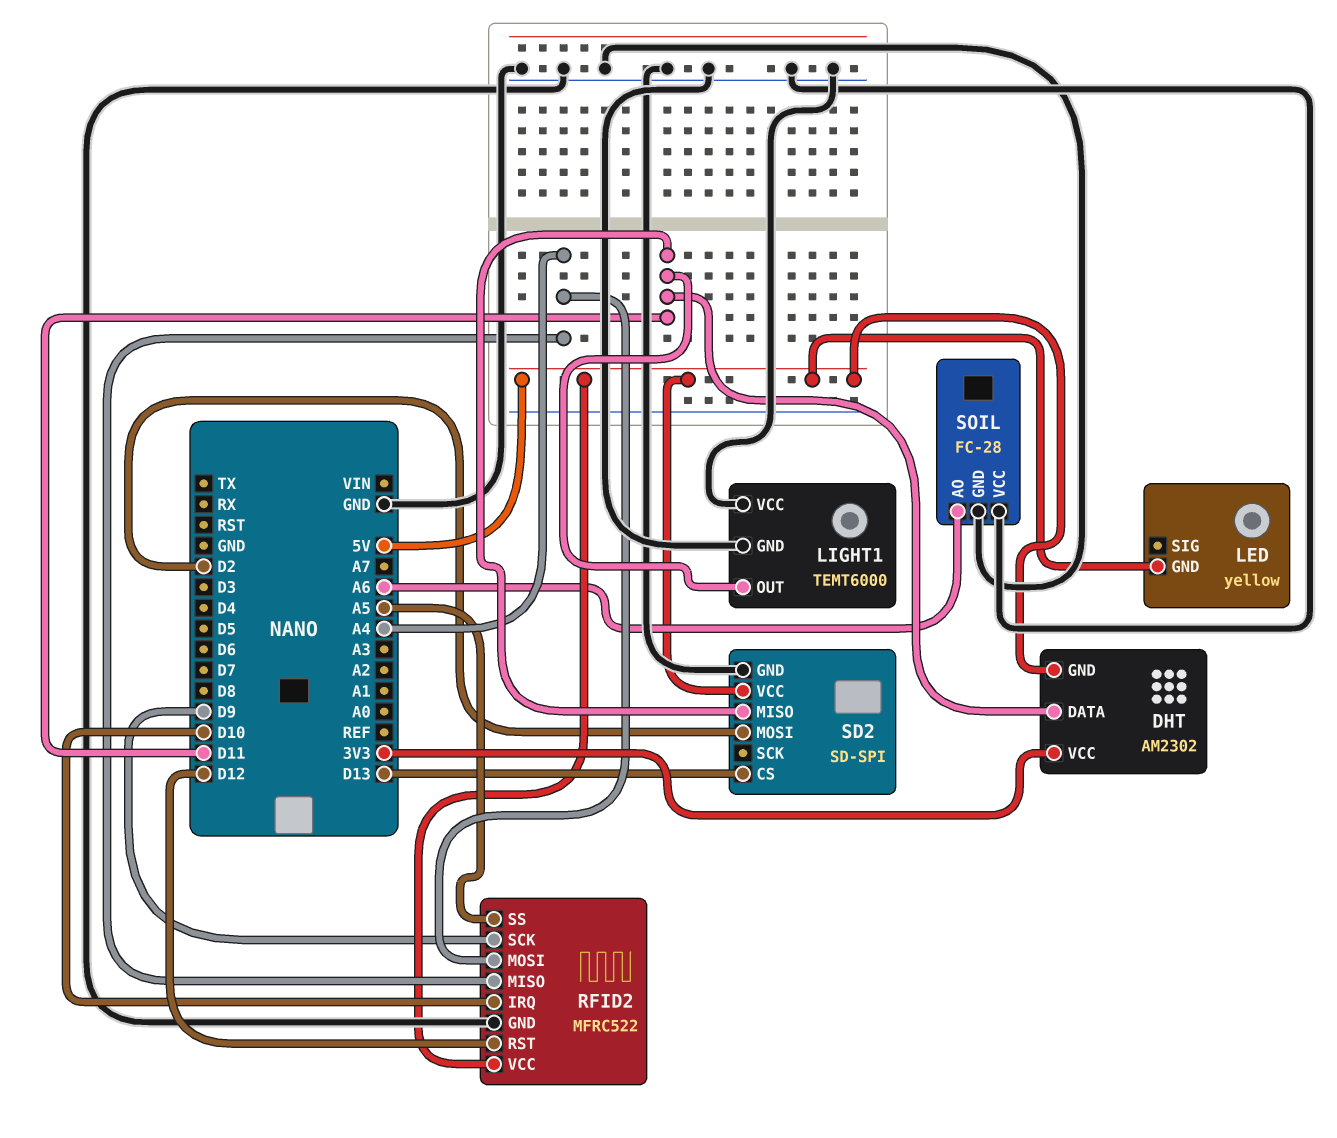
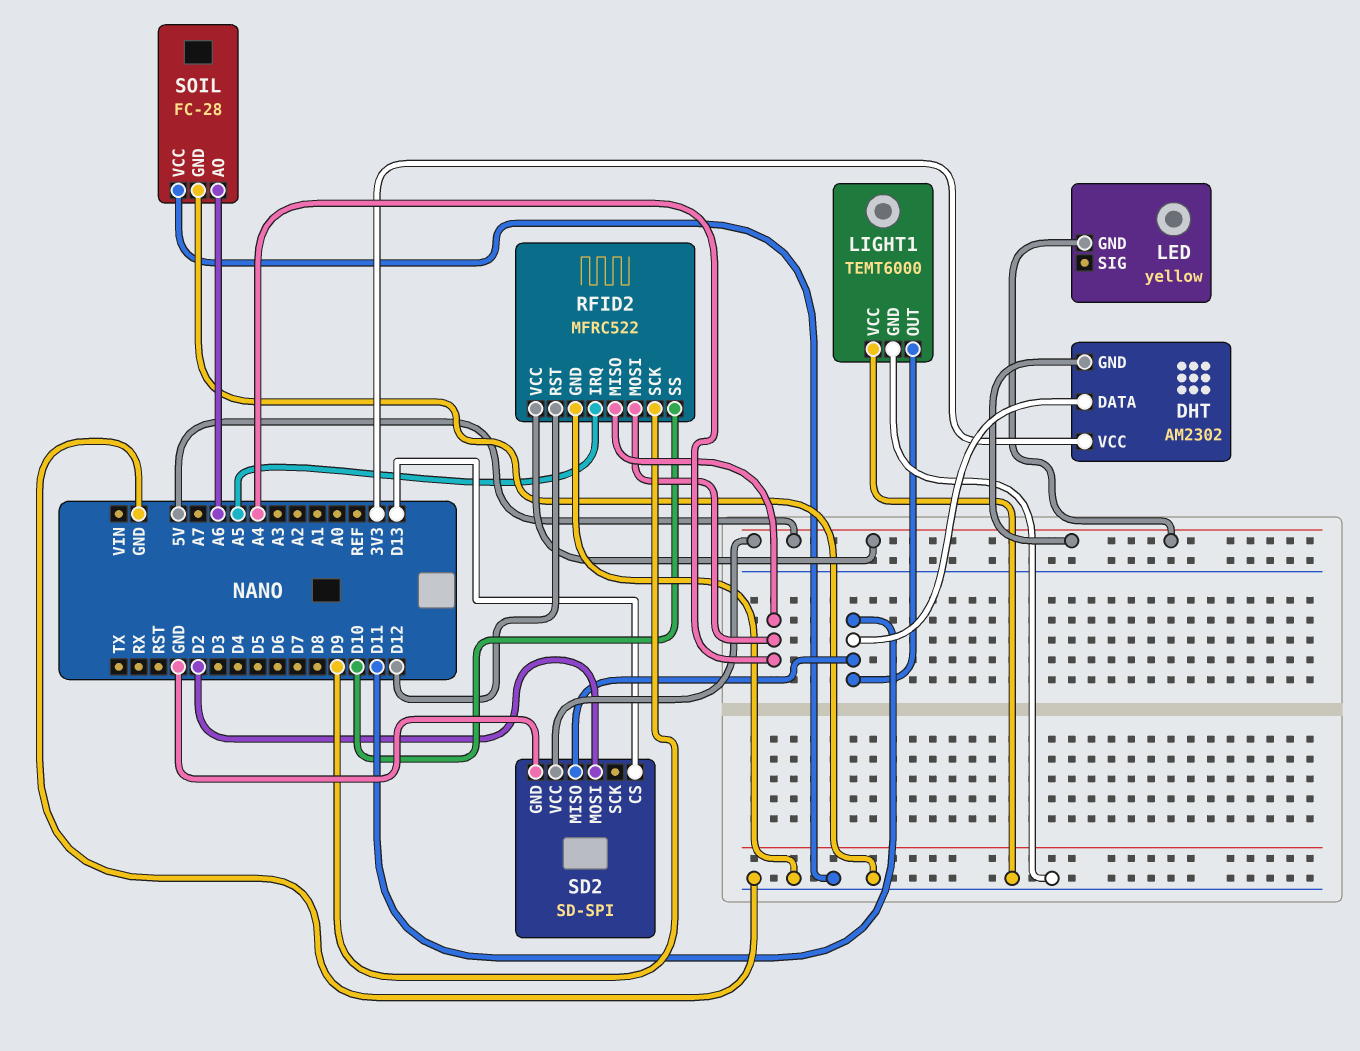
RFID2 pin IRQ: D10 -> A5
RFID2 pin SS: A5 -> D10

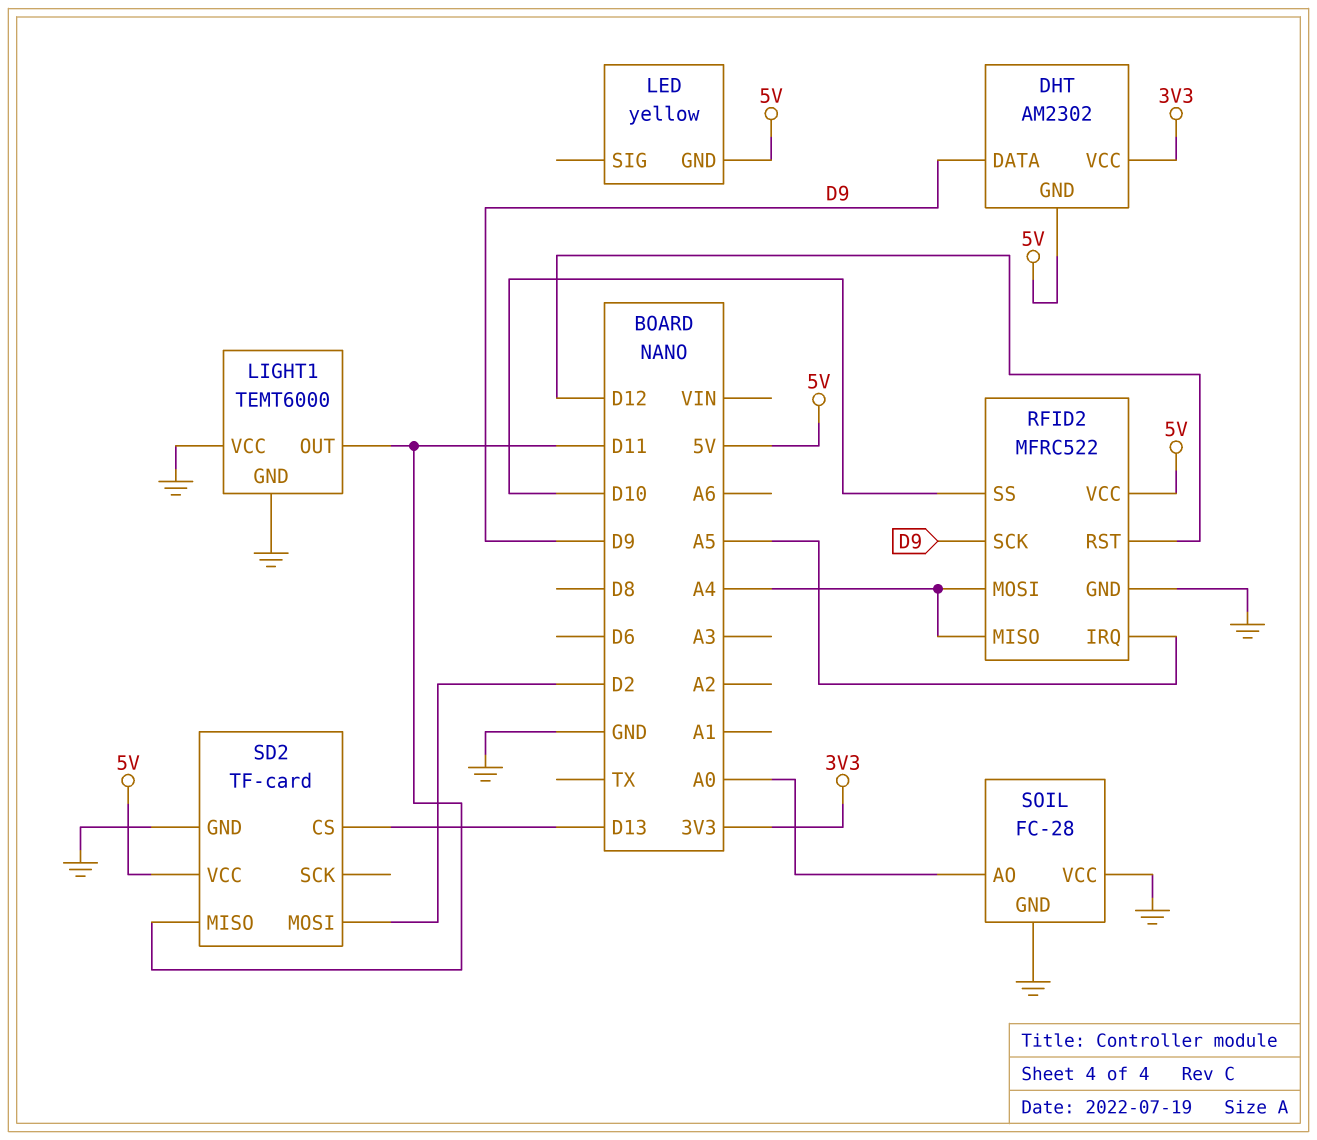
DHT pin DATA: D11 -> D9
SD2: SD-SPI -> TF-card
SOIL pin AO: A6 -> A0

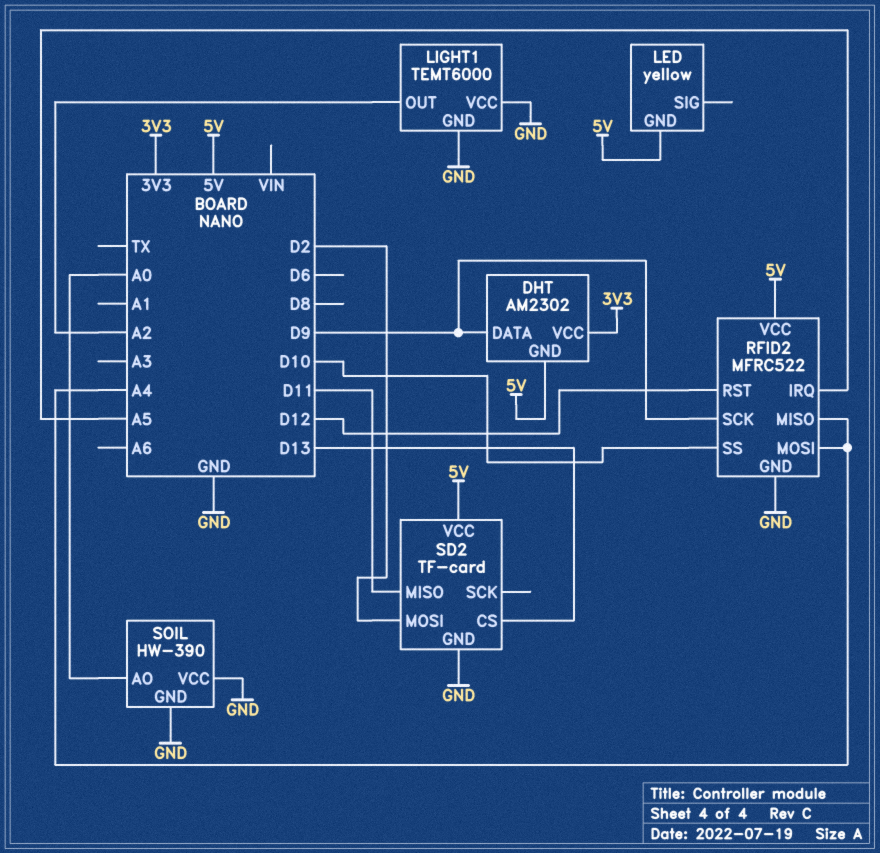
LIGHT1 pin OUT: D11 -> A2
SOIL: FC-28 -> HW-390

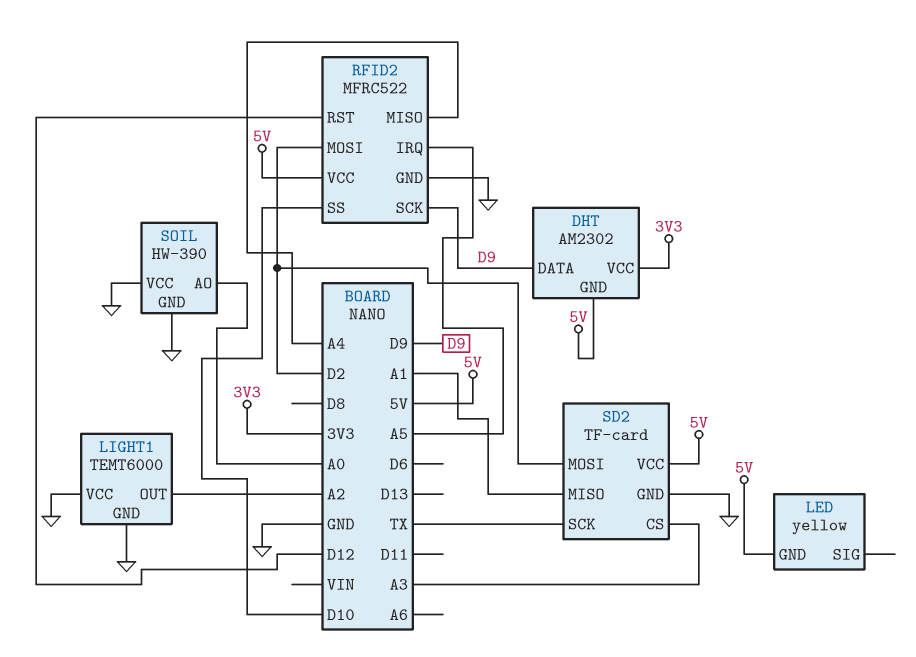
RFID2 pin MOSI: A4 -> D2
SD2 pin CS: D13 -> A3
SD2 pin MISO: D11 -> A1
SD2 pin SCK: none -> TX

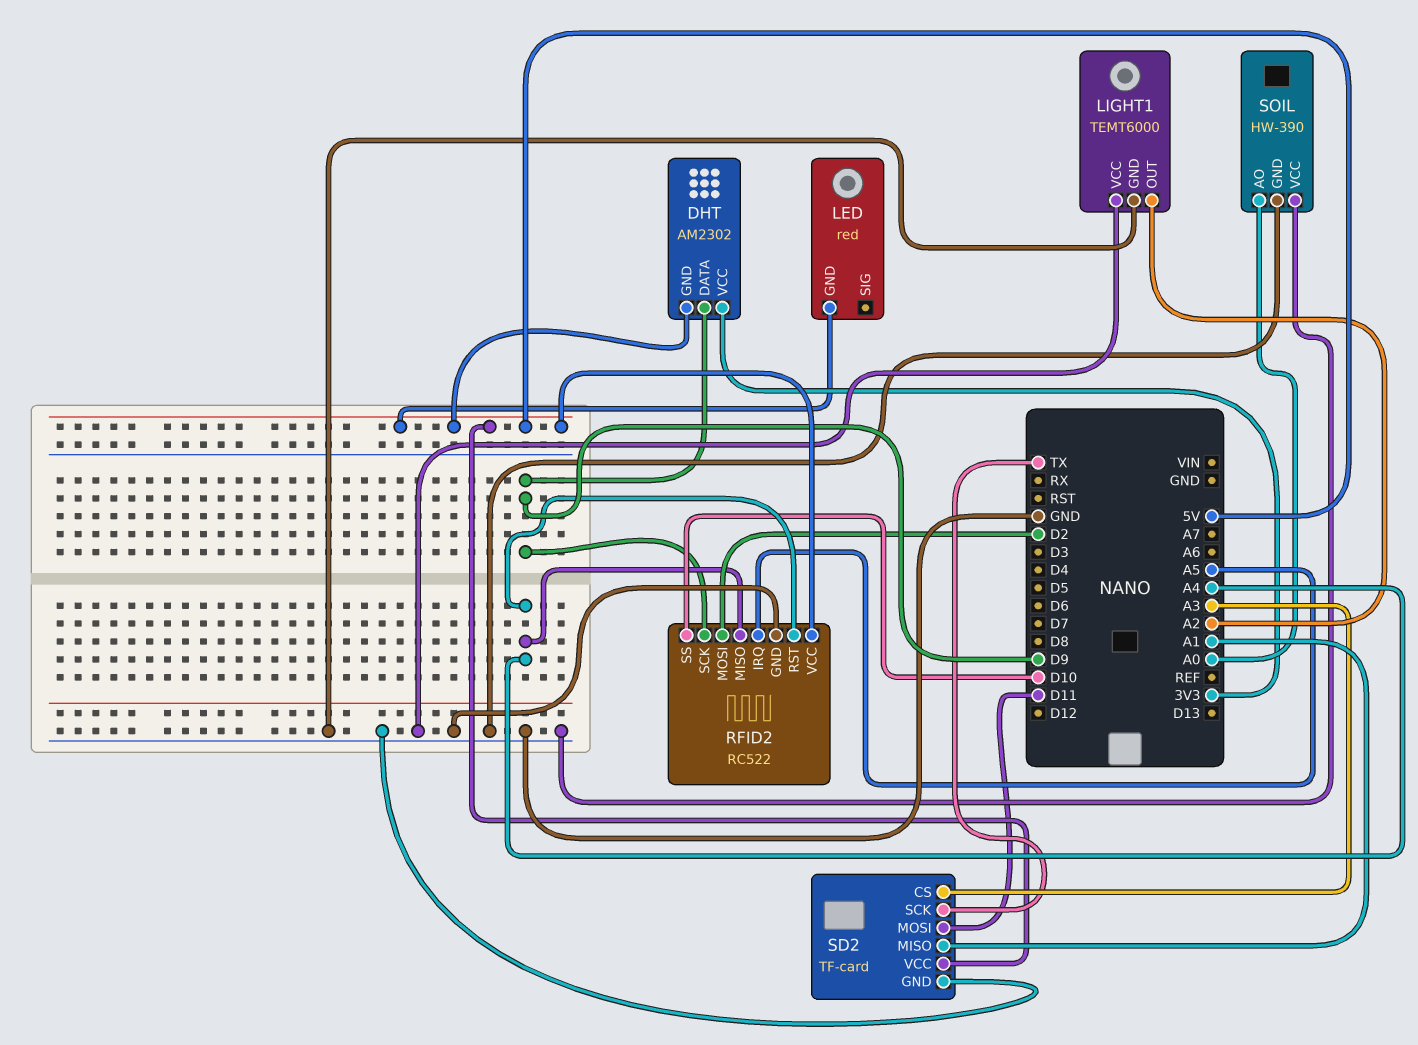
LED: yellow -> red
RFID2: MFRC522 -> RC522
RFID2 pin RST: D12 -> A4
SD2 pin MOSI: D2 -> D11

